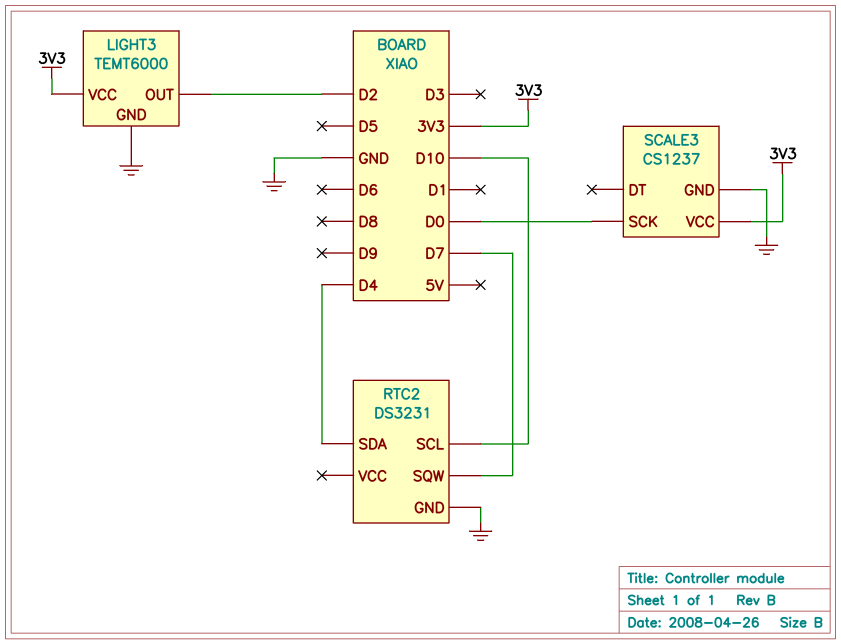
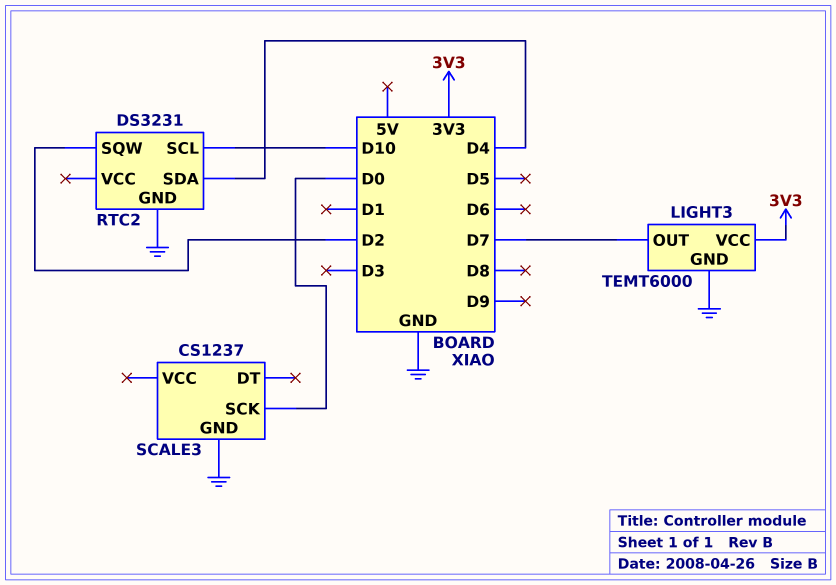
LIGHT3 pin OUT: D2 -> D7
RTC2 pin SQW: D7 -> D2
SCALE3 pin VCC: 3V3 -> none

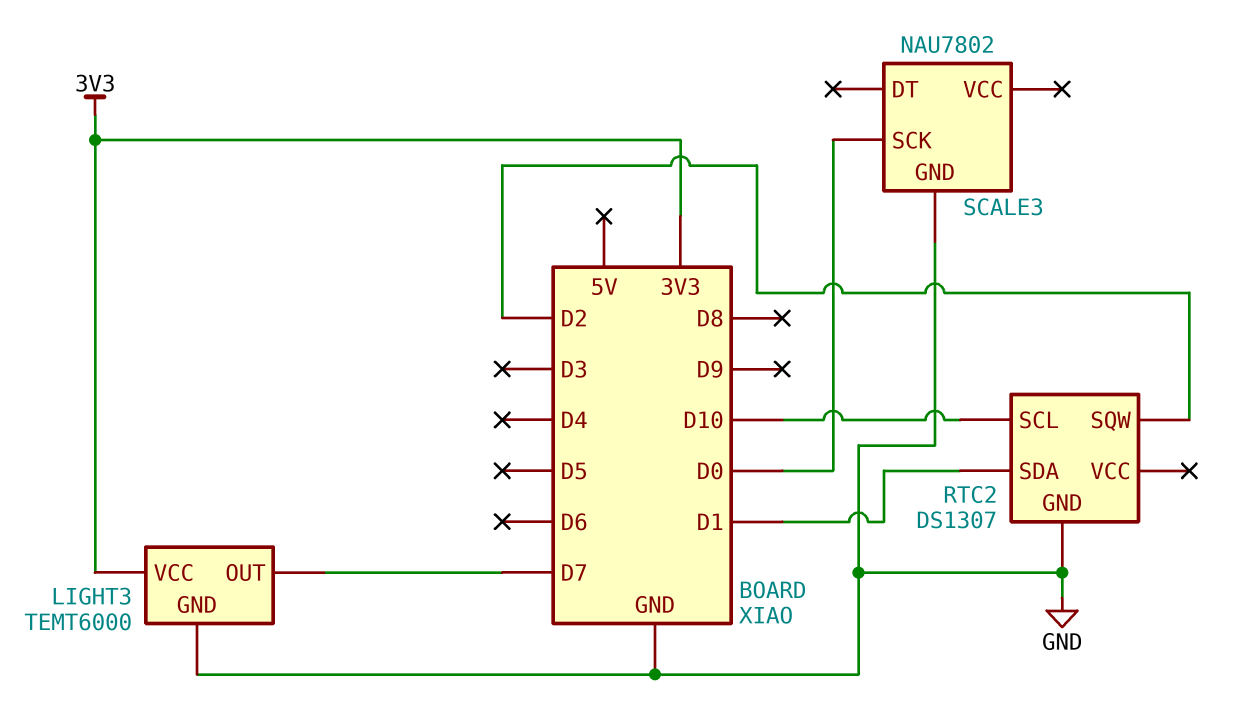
RTC2: DS3231 -> DS1307
RTC2 pin SDA: D4 -> D1
SCALE3: CS1237 -> NAU7802

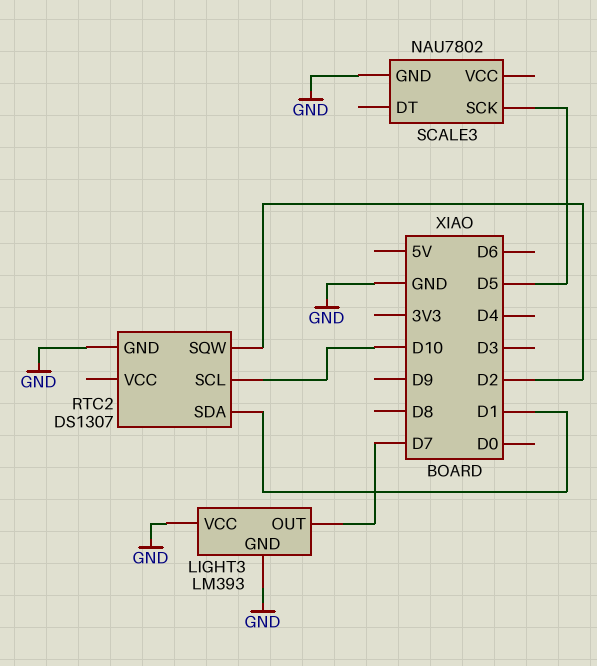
LIGHT3: TEMT6000 -> LM393
LIGHT3 pin VCC: 3V3 -> GND
SCALE3 pin SCK: D0 -> D5

